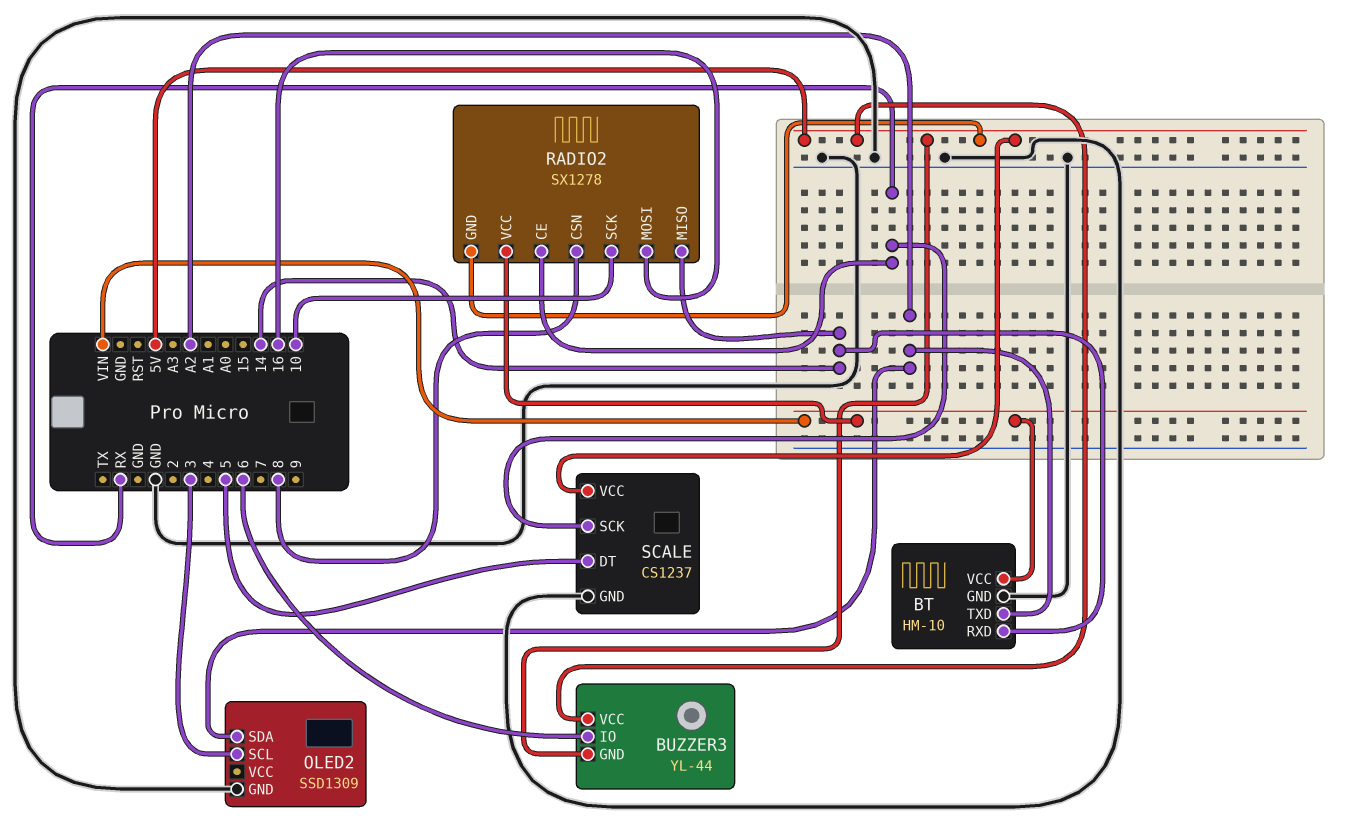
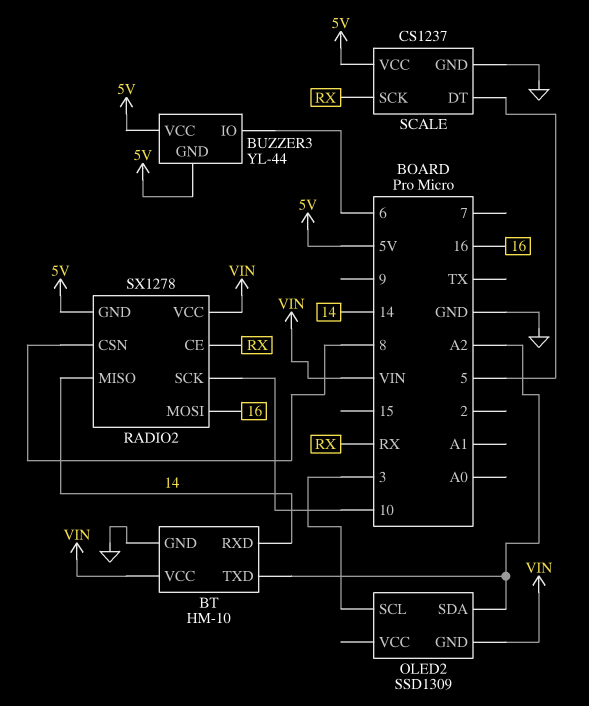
OLED2 pin GND: GND -> VIN

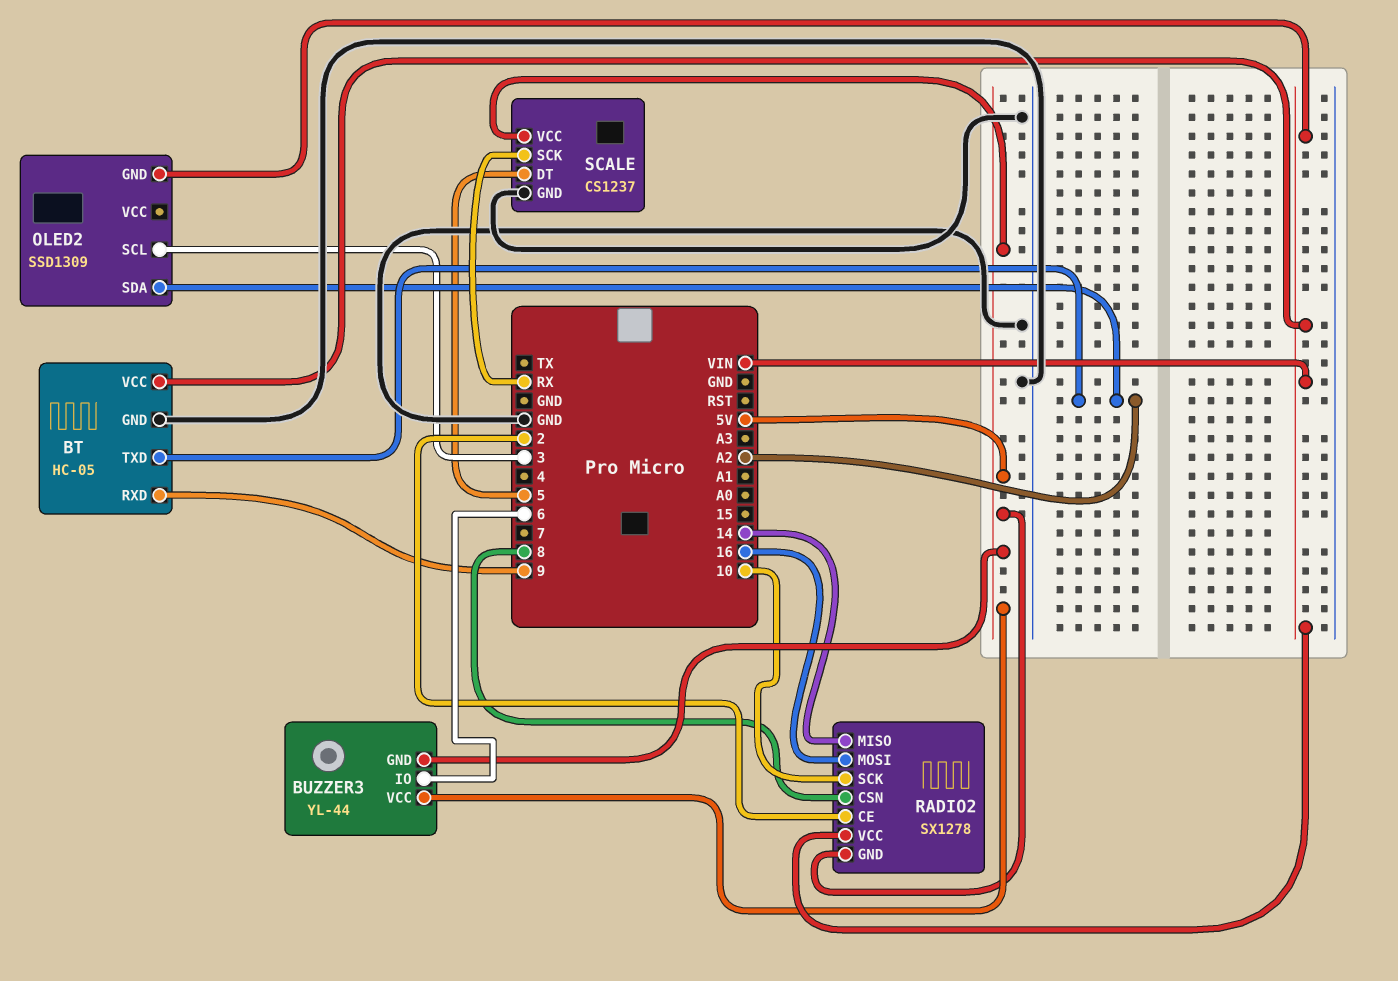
BT: HM-10 -> HC-05
BT pin RXD: 14 -> 9
RADIO2 pin CE: RX -> 2

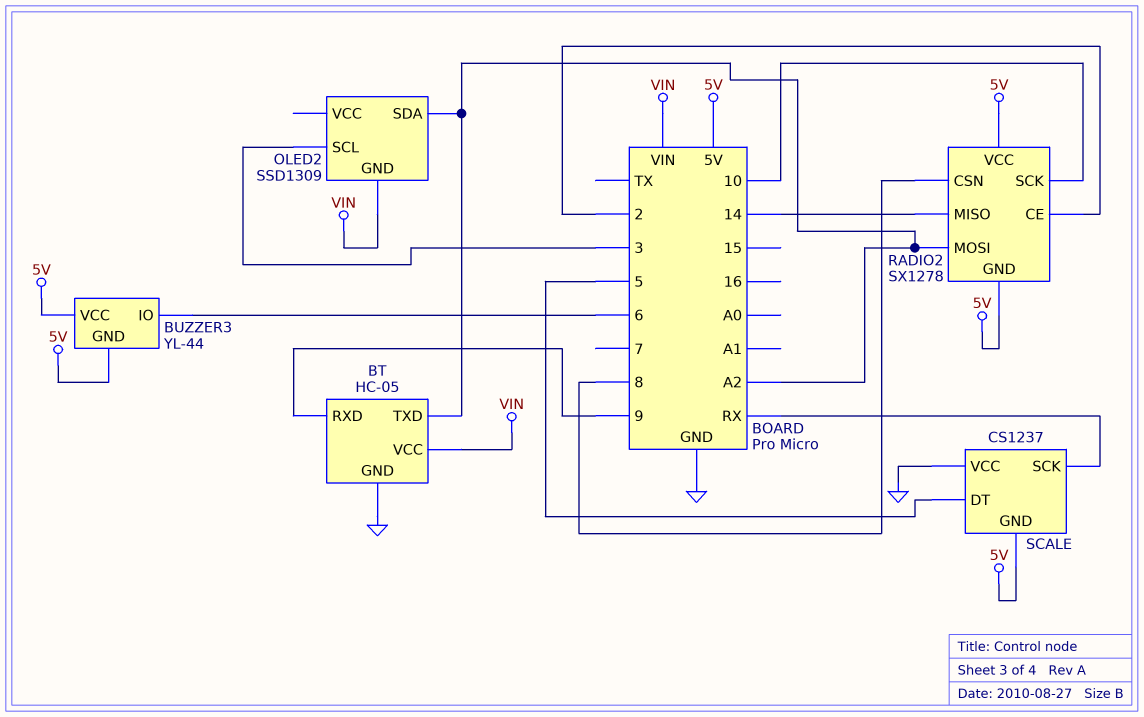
RADIO2 pin MOSI: 16 -> A2
RADIO2 pin VCC: VIN -> 5V
SCALE pin GND: GND -> 5V
SCALE pin VCC: 5V -> GND

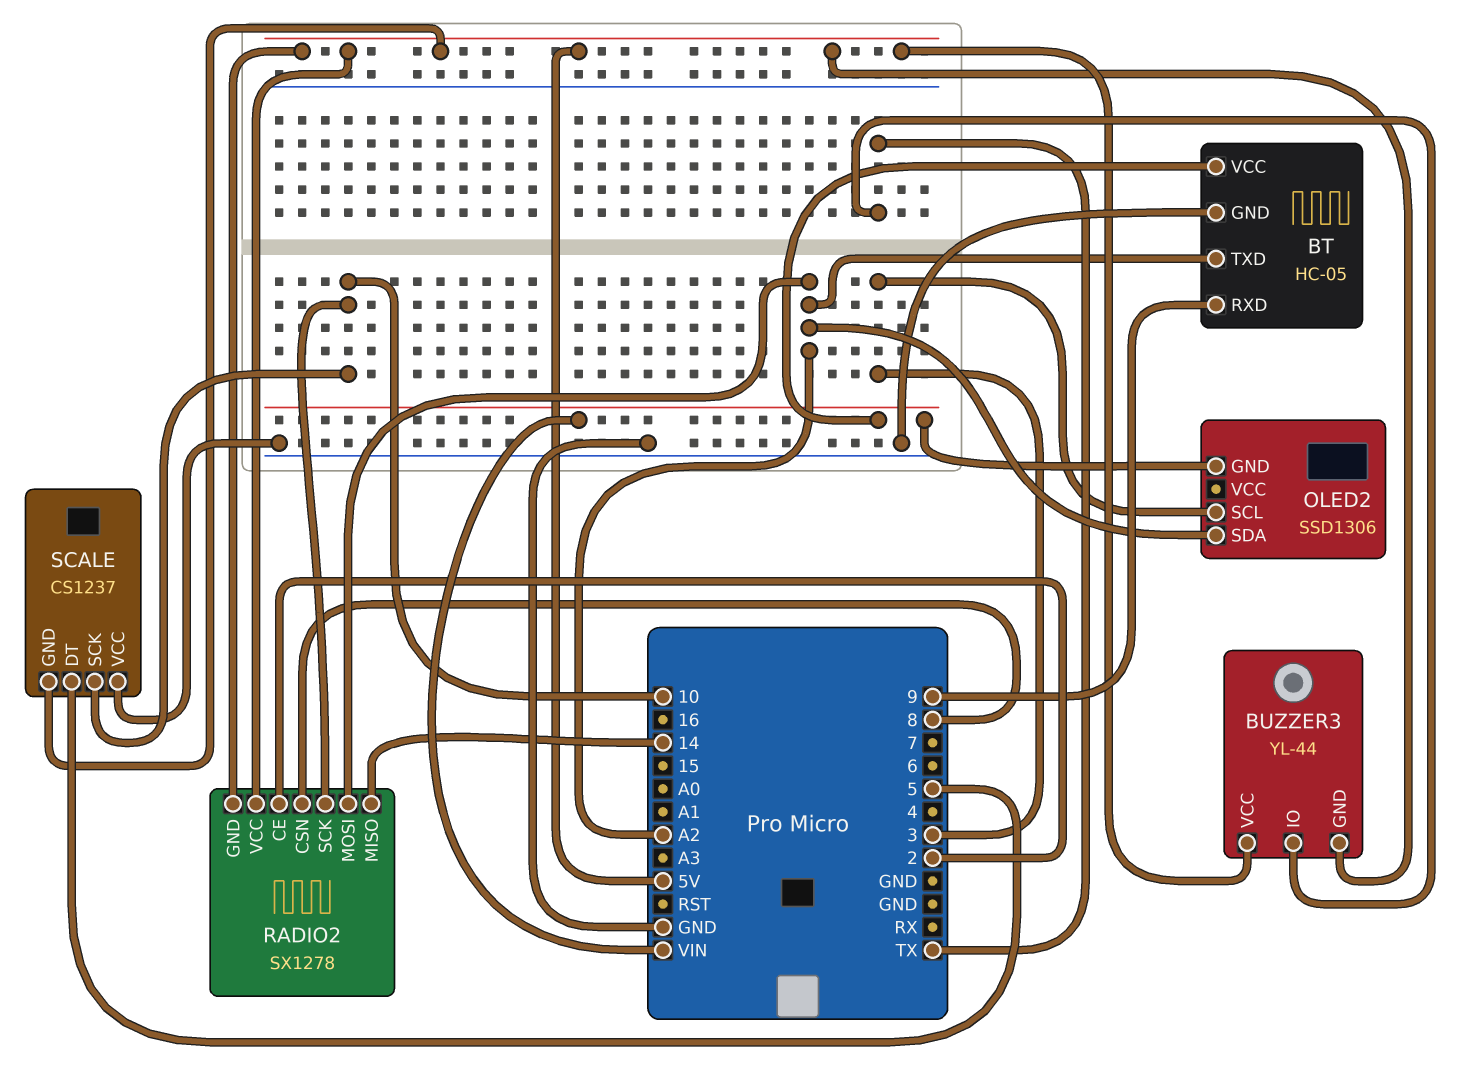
BUZZER3 pin IO: 6 -> TX
OLED2: SSD1309 -> SSD1306
SCALE pin SCK: RX -> 10

